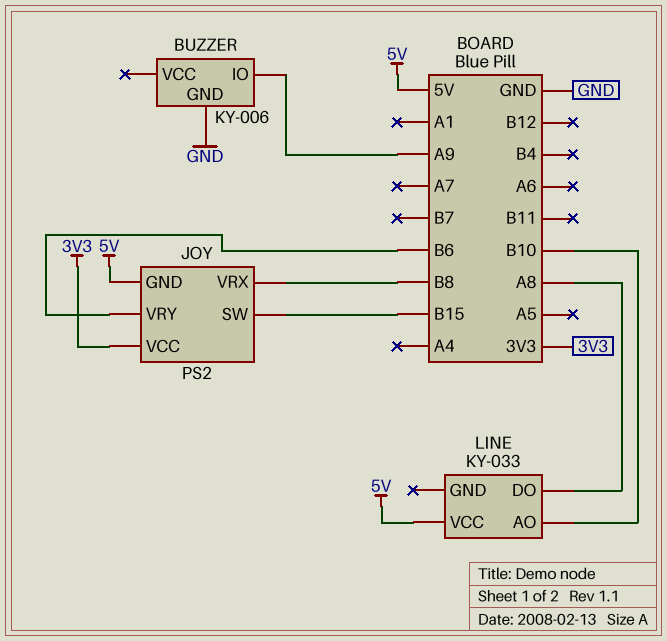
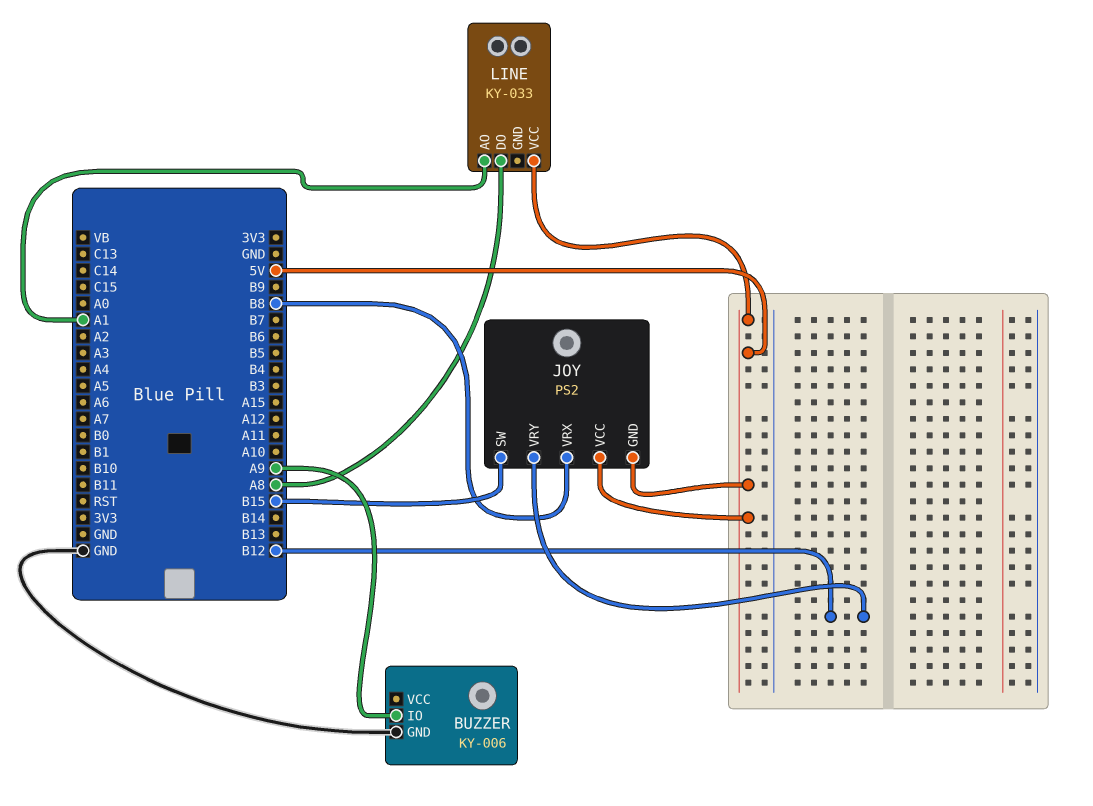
JOY pin VCC: 3V3 -> 5V
JOY pin VRY: B6 -> B12
LINE pin AO: B10 -> A1

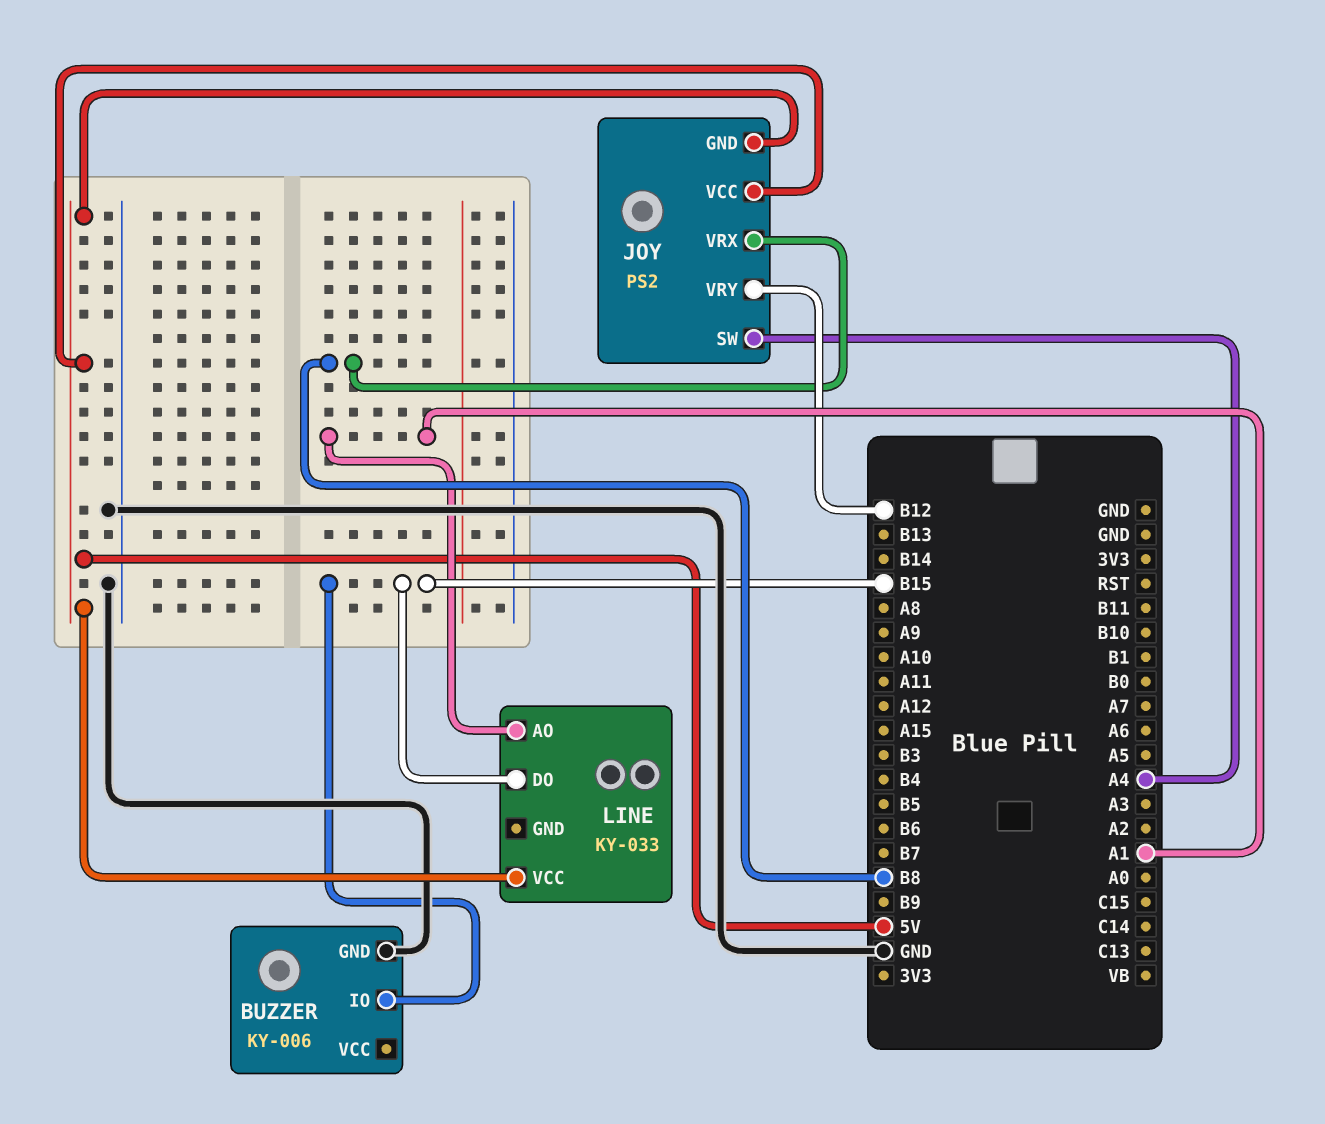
BUZZER pin IO: A9 -> B15
JOY pin SW: B15 -> A4
LINE pin DO: A8 -> B15

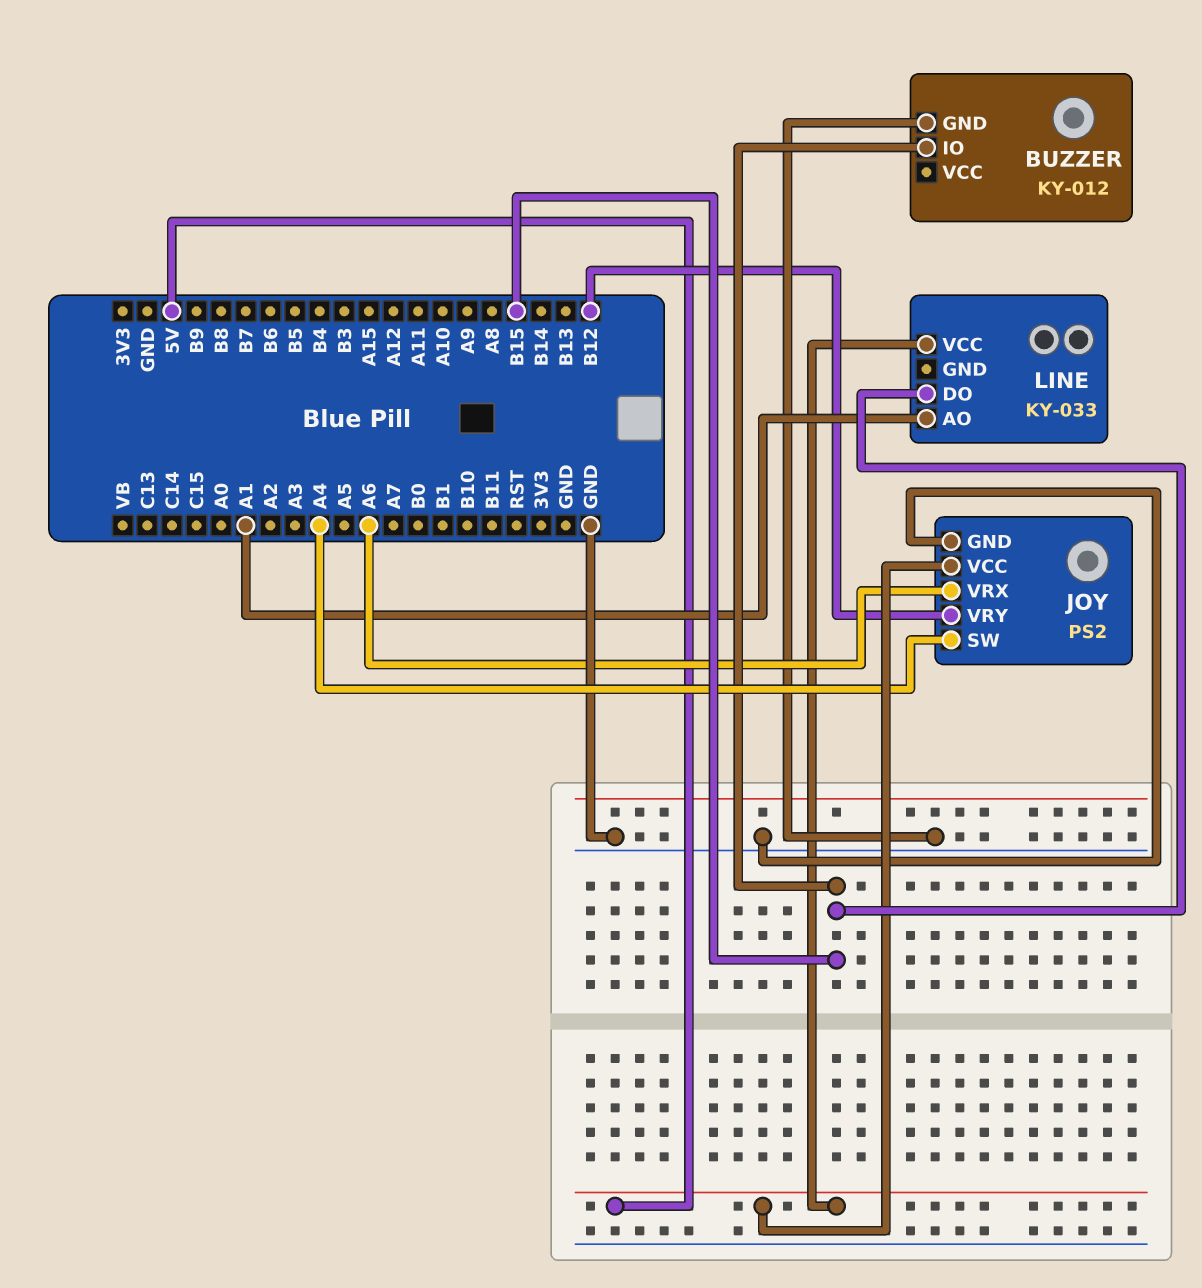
BUZZER: KY-006 -> KY-012
JOY pin GND: 5V -> GND
JOY pin VRX: B8 -> A6

